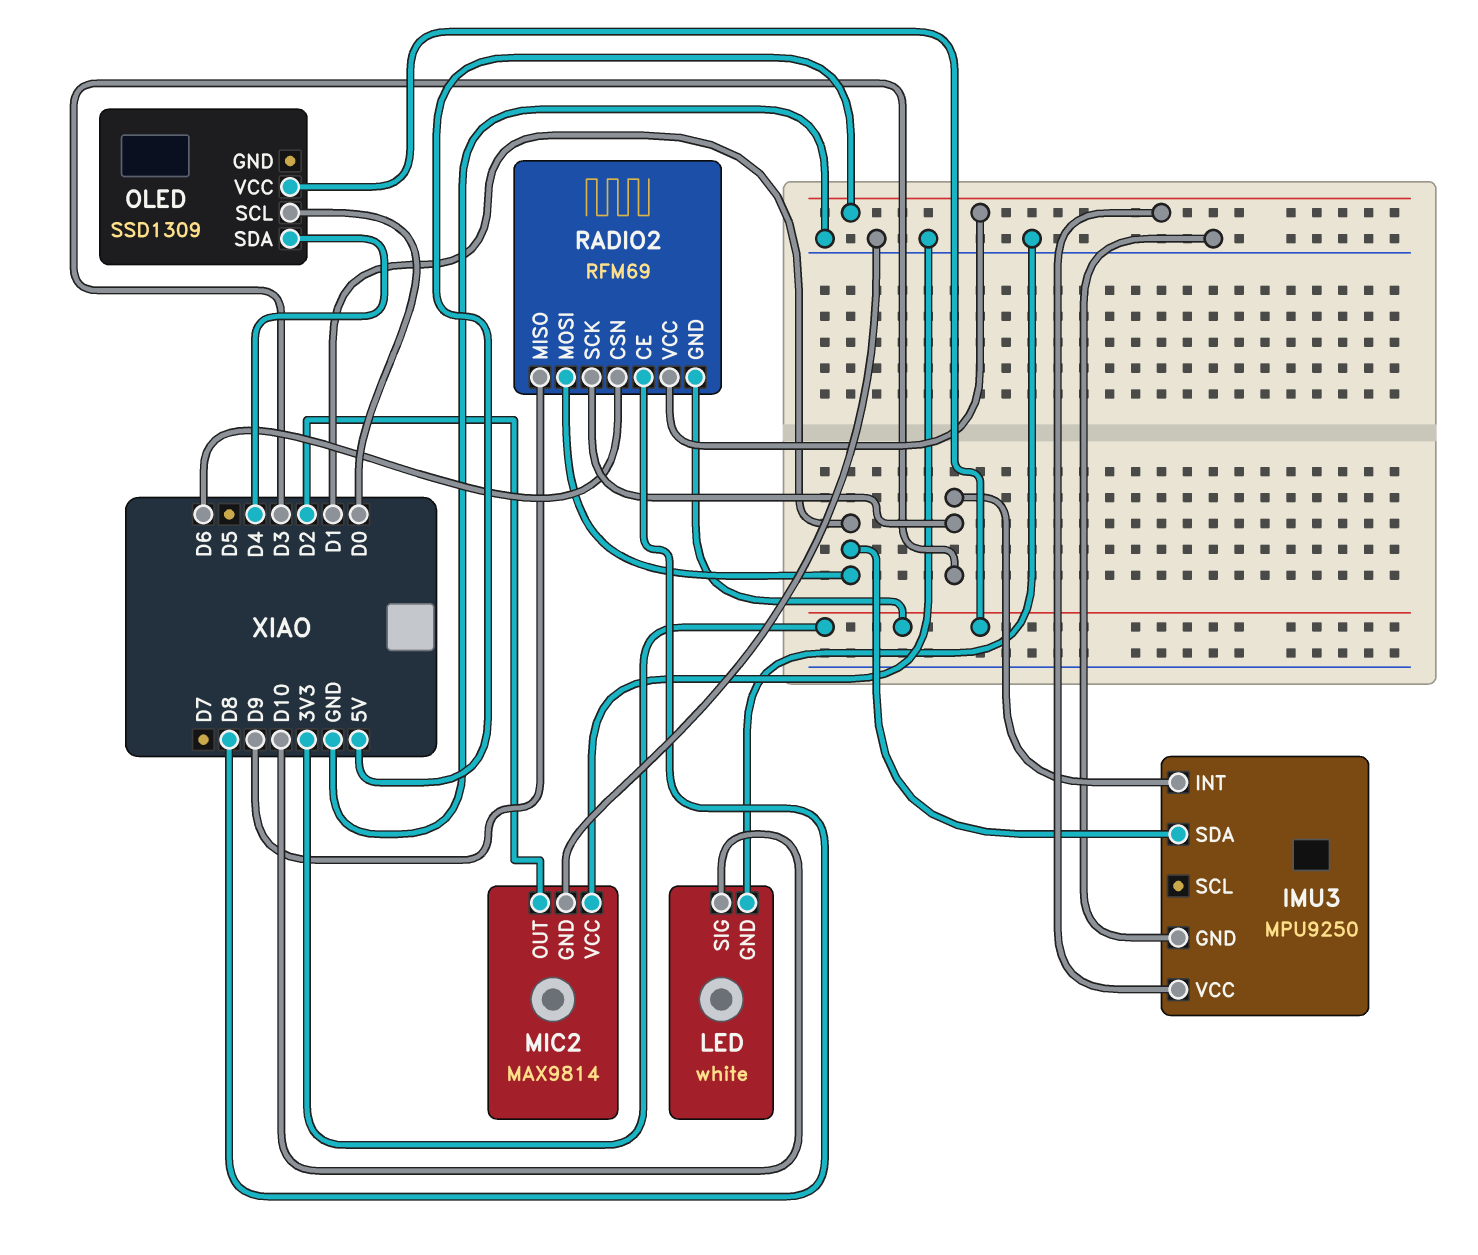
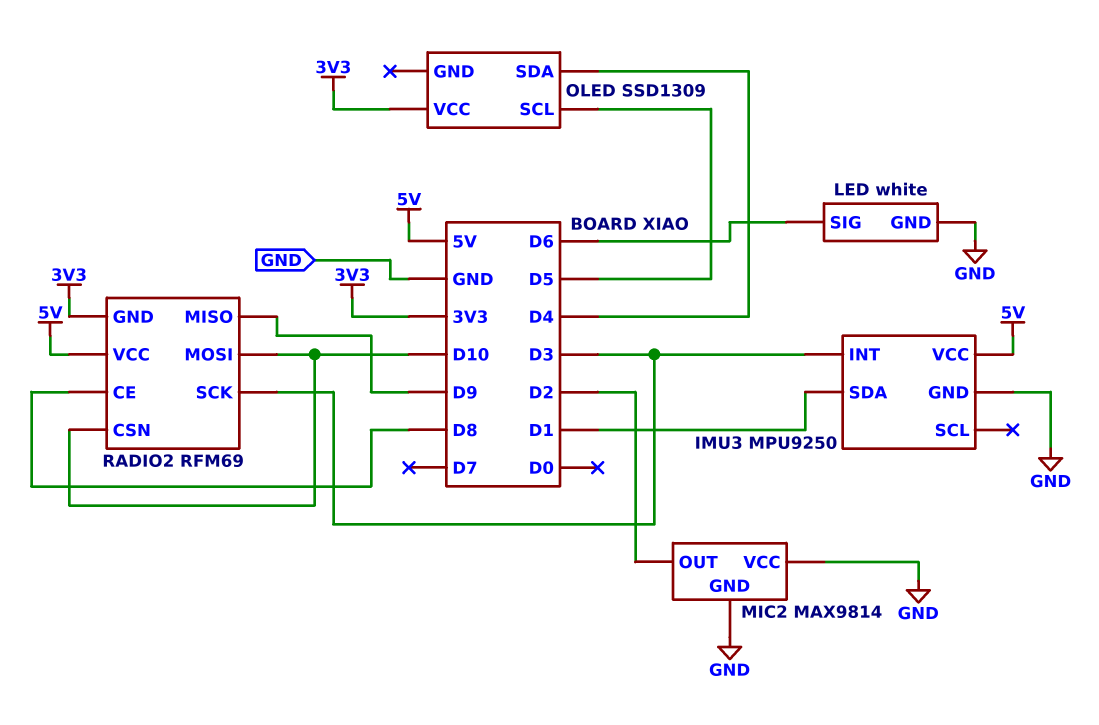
LED pin SIG: D10 -> D6
OLED pin SCL: D0 -> D5
RADIO2 pin CSN: D6 -> D10
RADIO2 pin MOSI: D1 -> D10

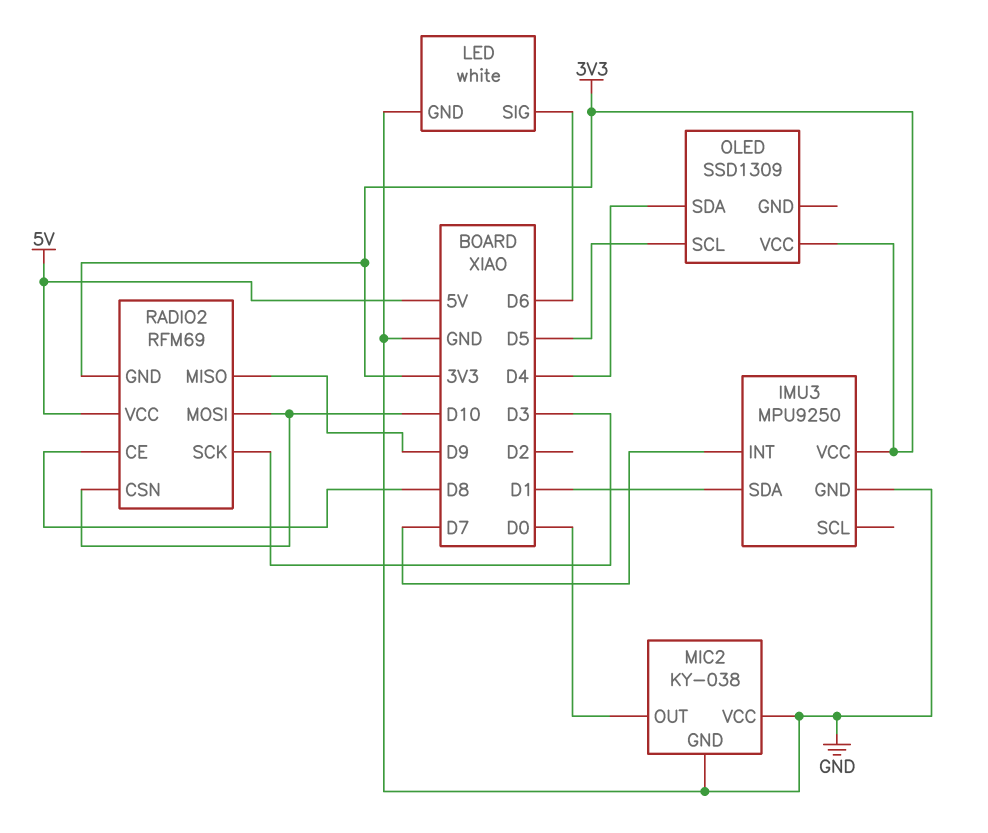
IMU3 pin INT: D3 -> D7
IMU3 pin VCC: 5V -> 3V3
MIC2: MAX9814 -> KY-038
MIC2 pin OUT: D2 -> D0

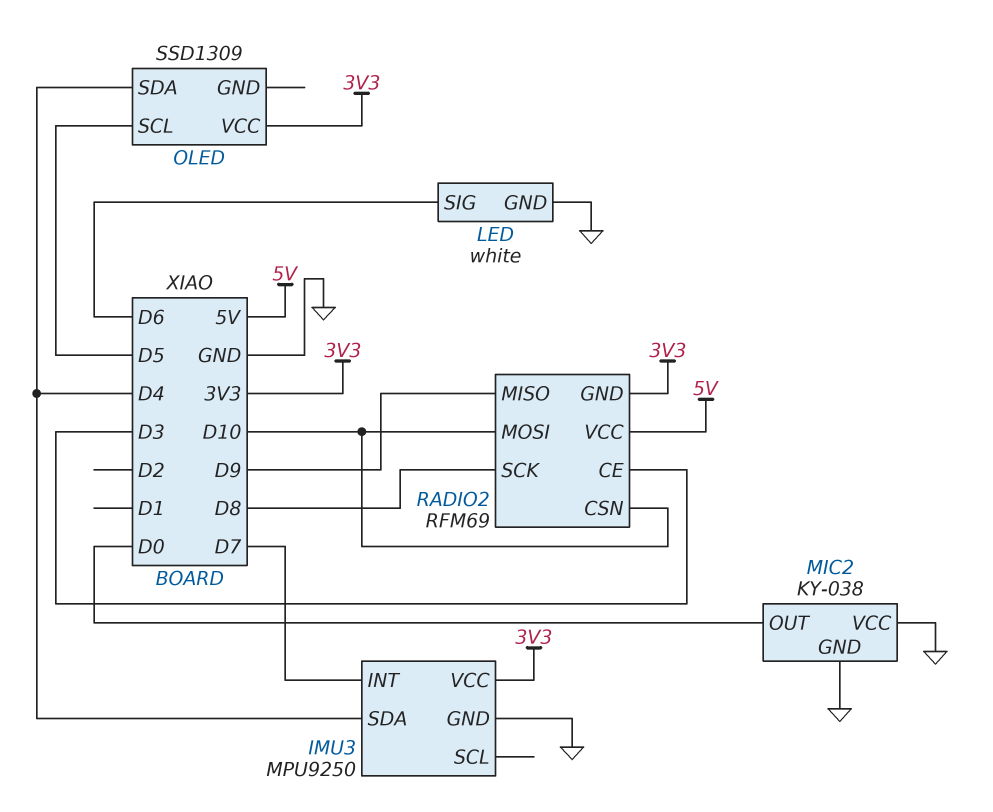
IMU3 pin SDA: D1 -> D4
RADIO2 pin CE: D8 -> D3
RADIO2 pin SCK: D3 -> D8

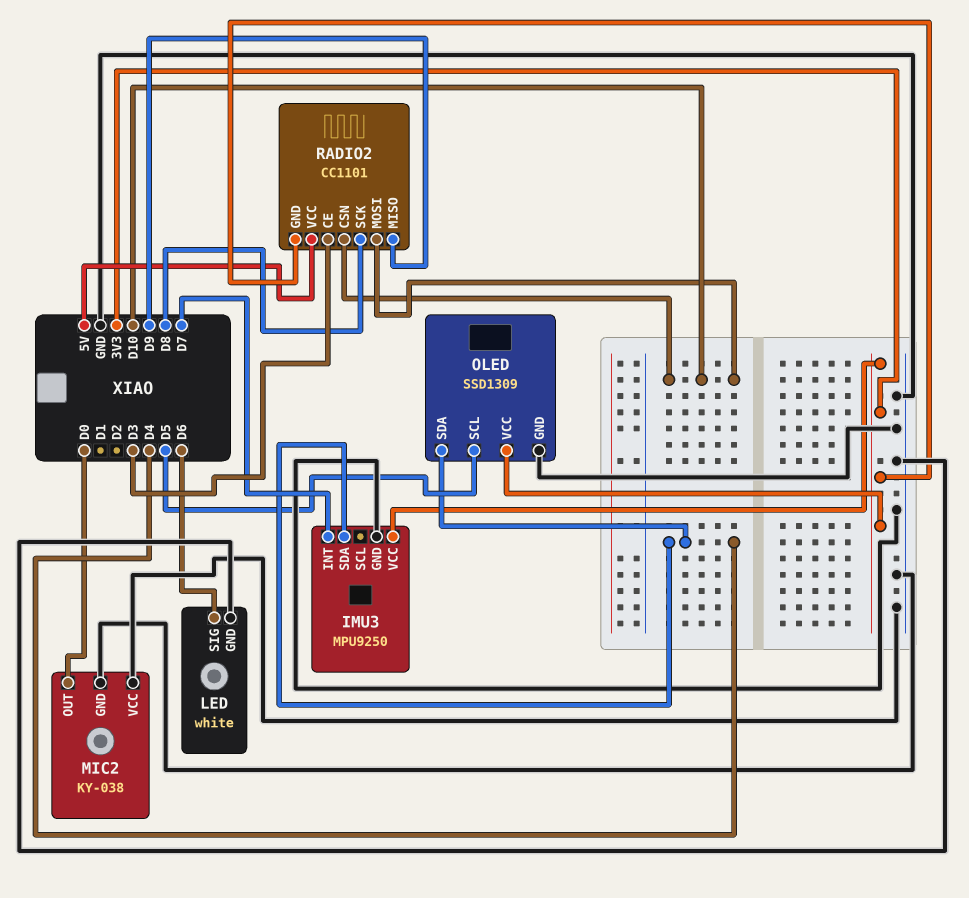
OLED pin GND: none -> GND
RADIO2: RFM69 -> CC1101

